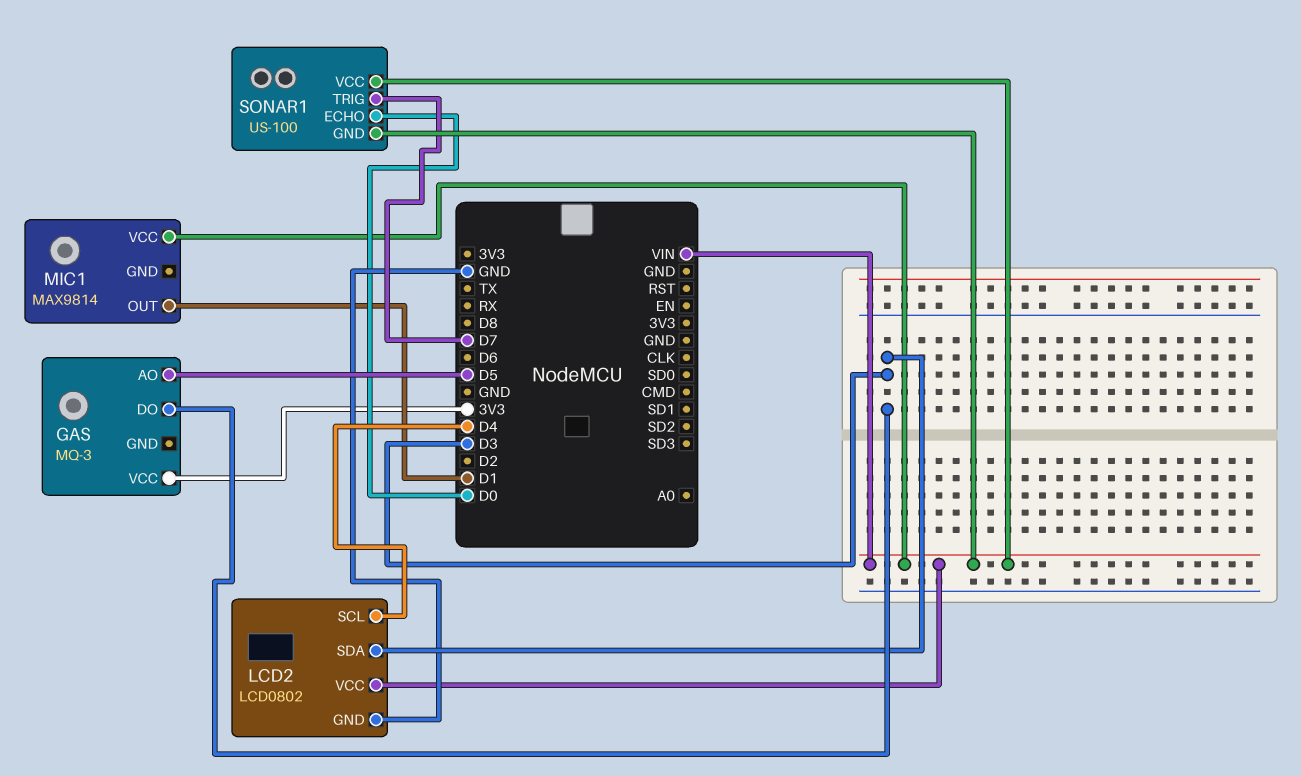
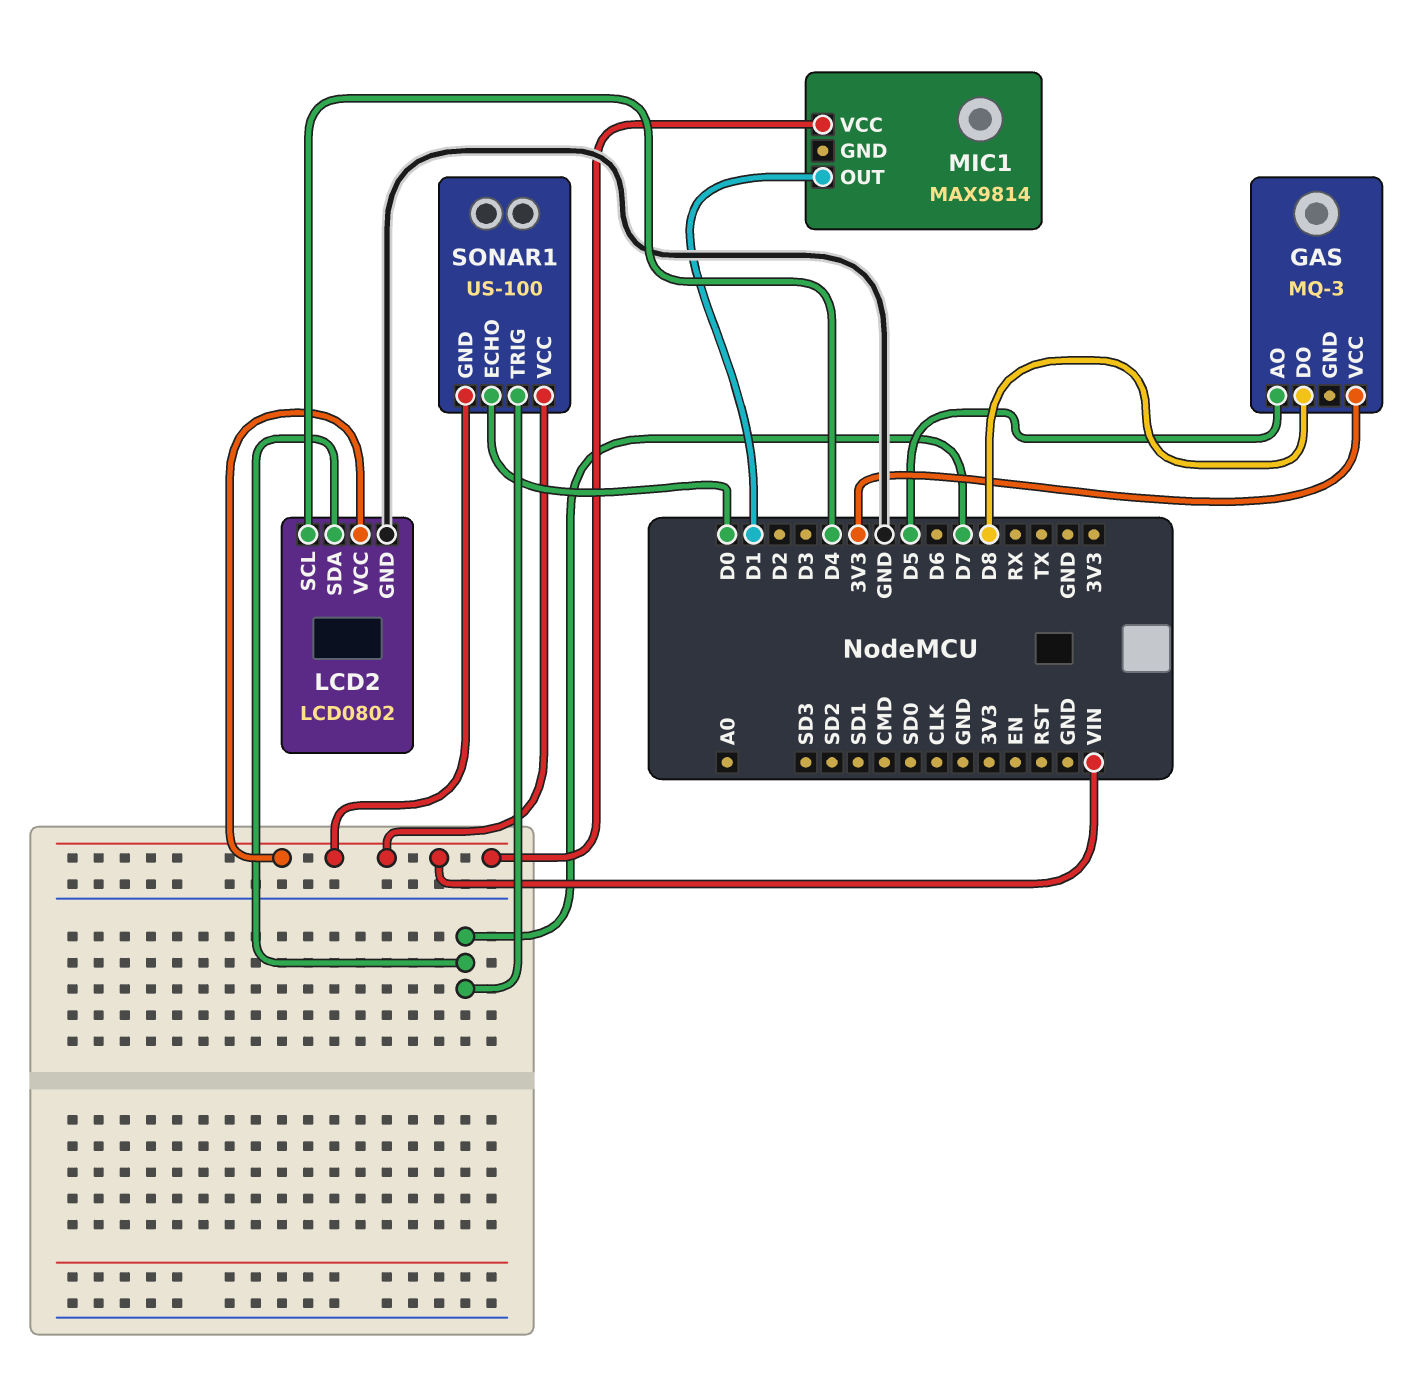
GAS pin DO: D3 -> D8
LCD2 pin SDA: D3 -> D7

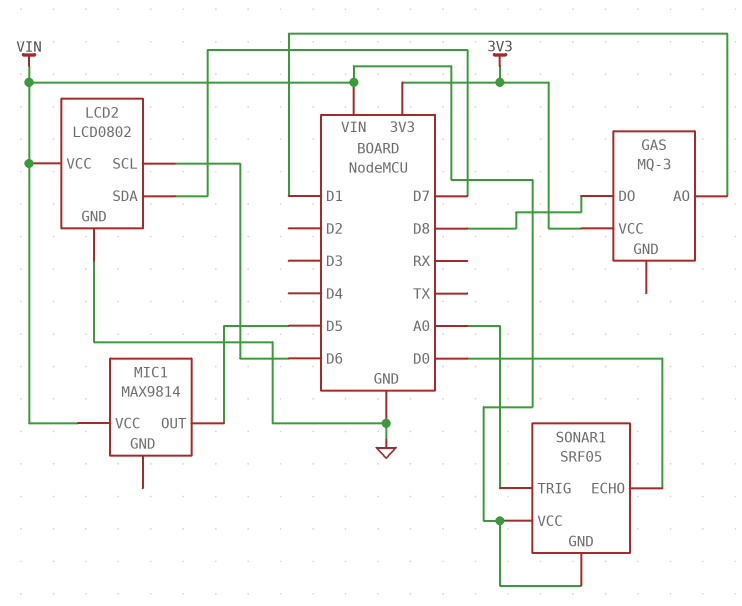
GAS pin AO: D5 -> D1
LCD2 pin SCL: D4 -> D6
MIC1 pin OUT: D1 -> D5
SONAR1: US-100 -> SRF05
SONAR1 pin TRIG: D7 -> A0

